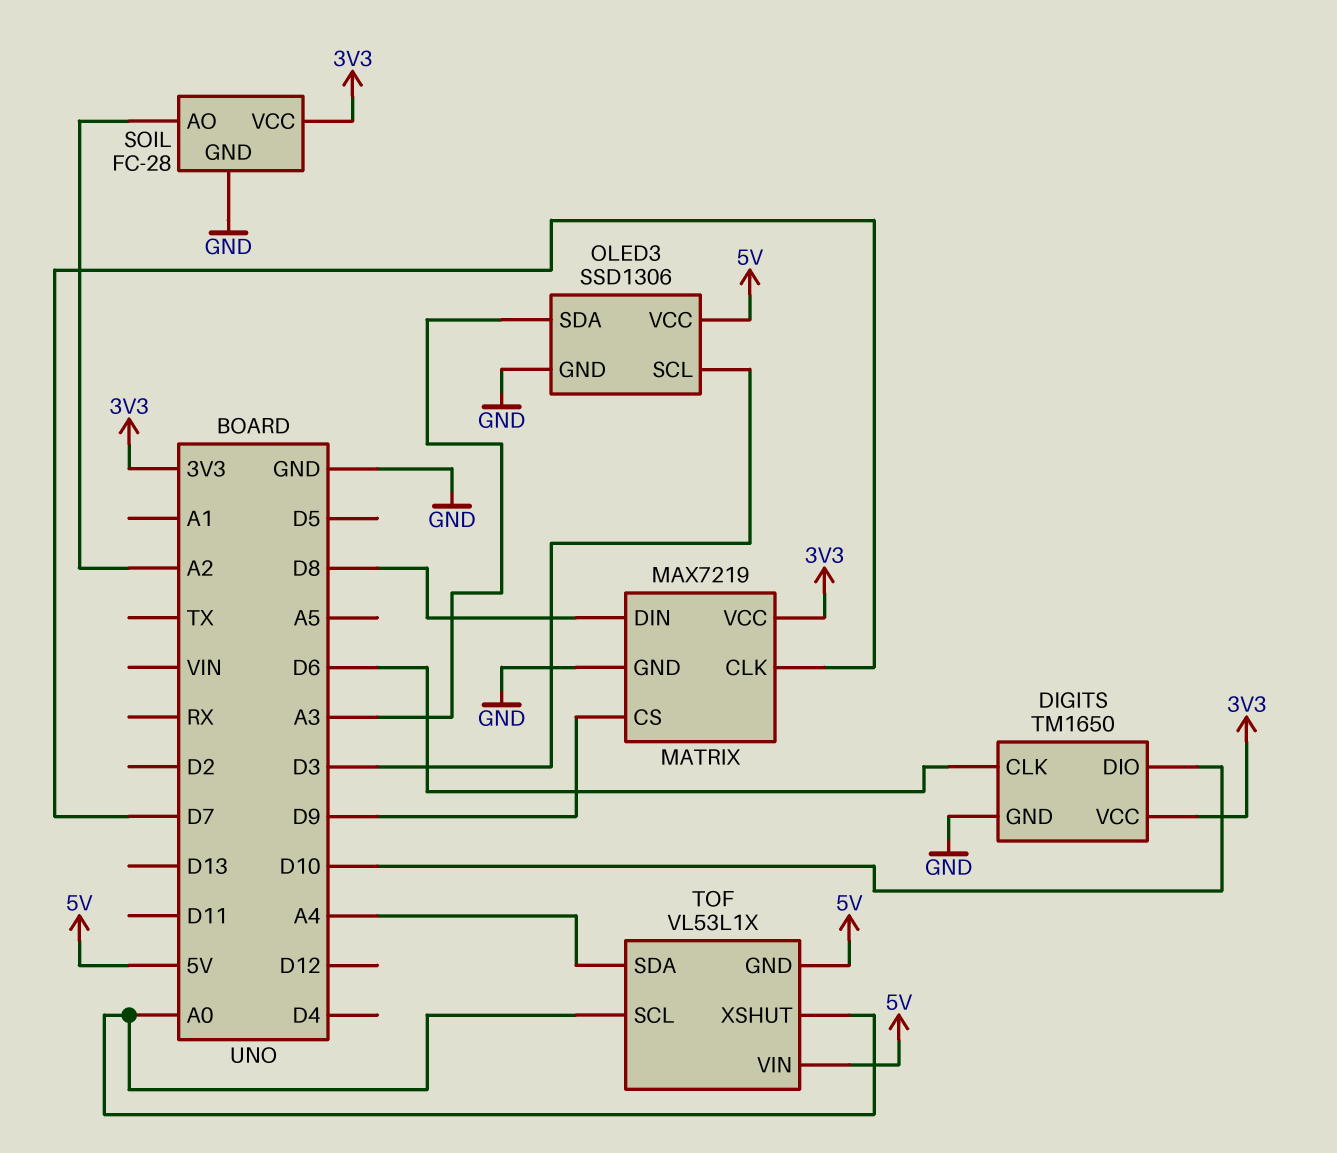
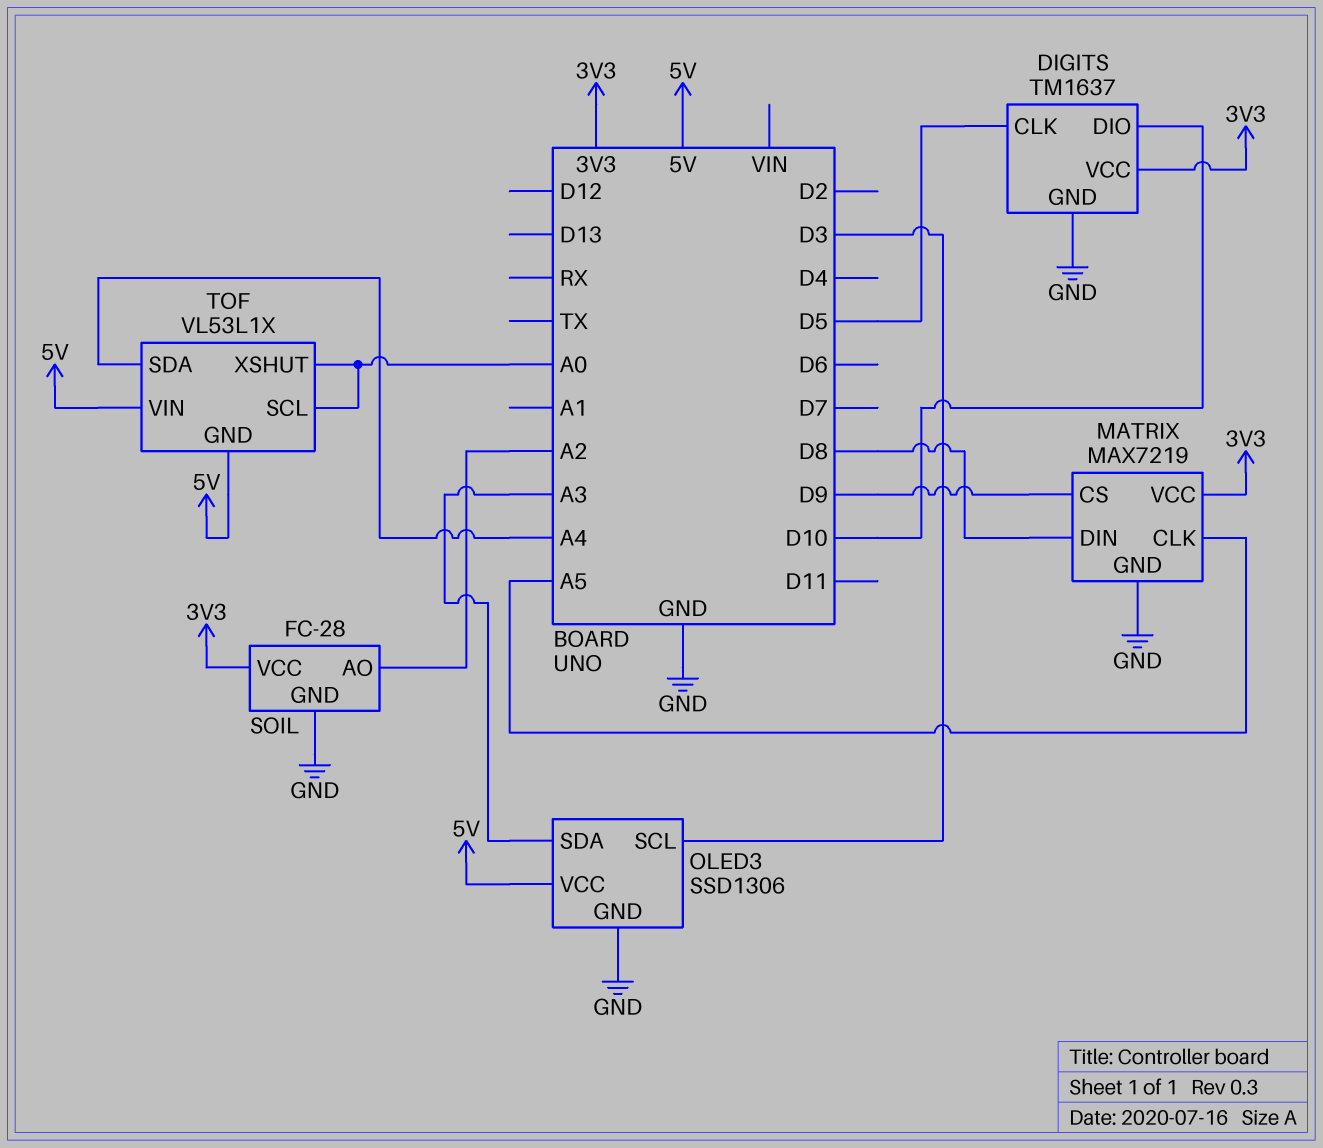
DIGITS: TM1650 -> TM1637
DIGITS pin CLK: D6 -> D5
MATRIX pin CLK: D7 -> A5

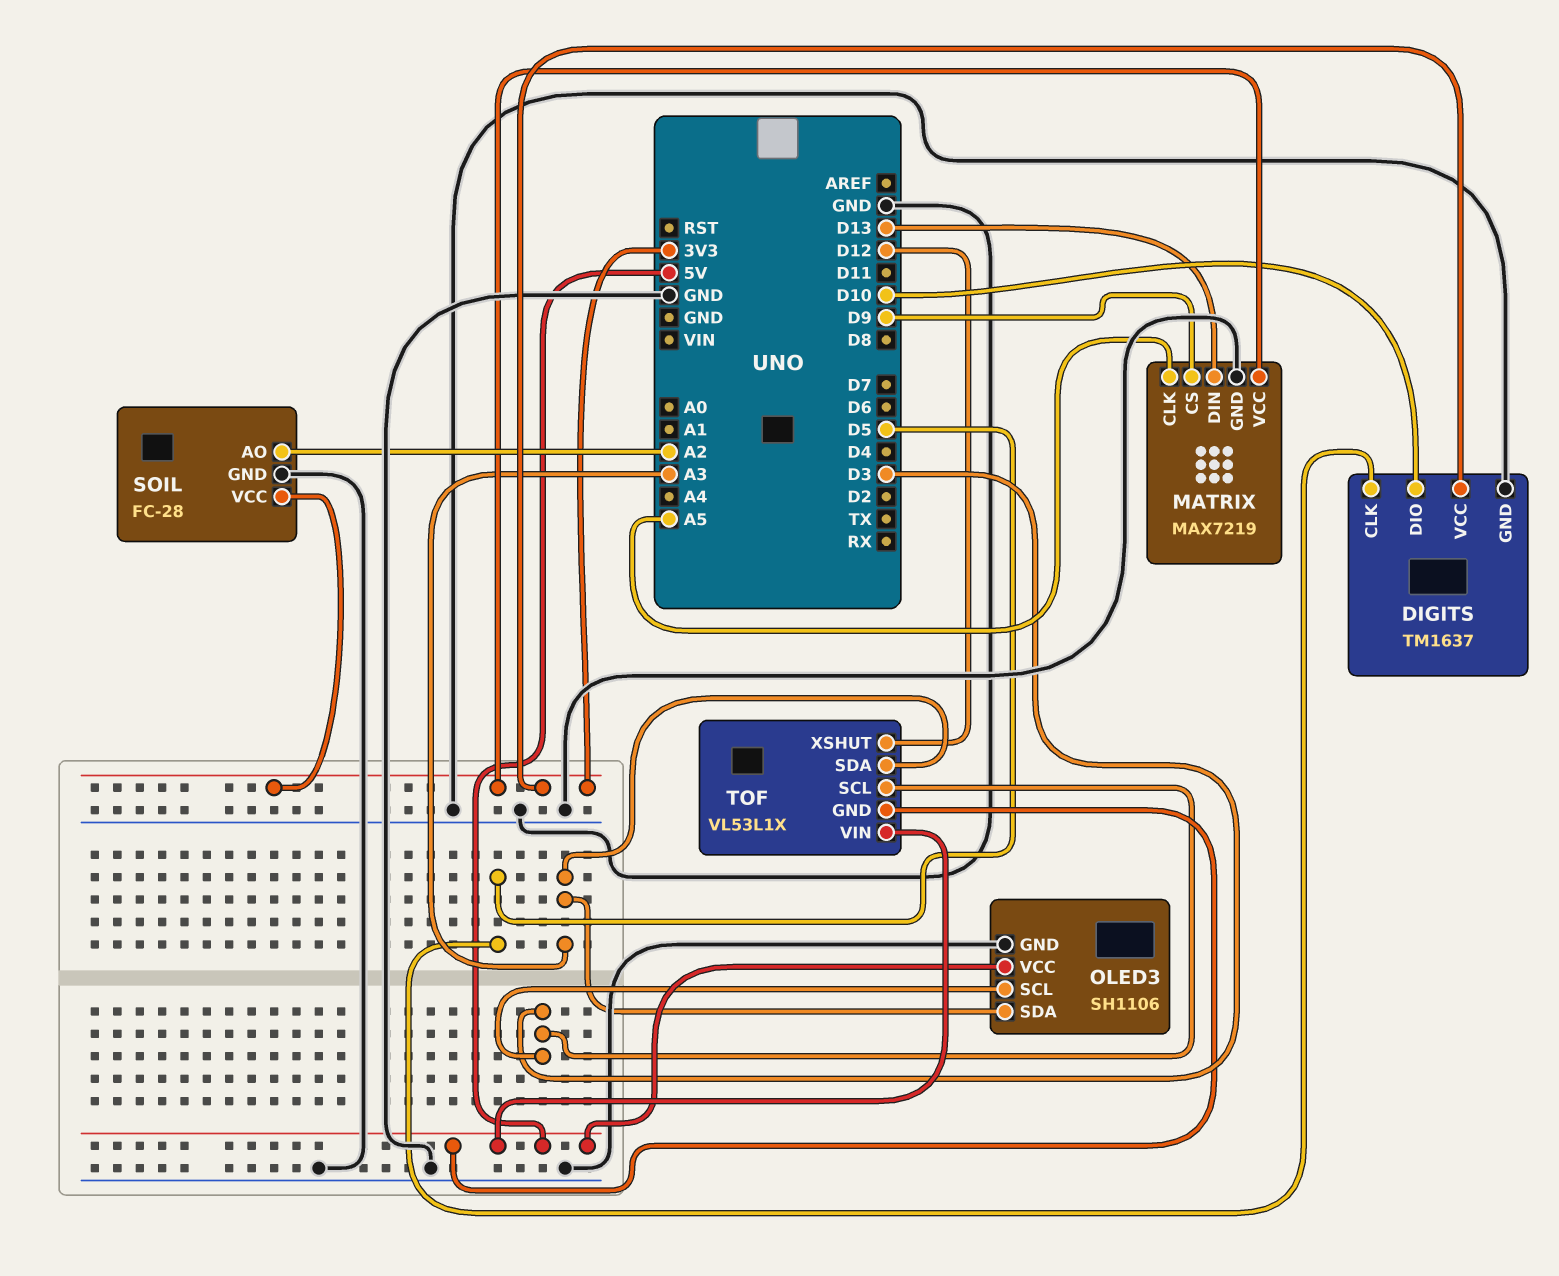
MATRIX pin DIN: D8 -> D13
OLED3: SSD1306 -> SH1106
TOF pin SCL: A0 -> D3
TOF pin SDA: A4 -> A3
TOF pin XSHUT: A0 -> D12

